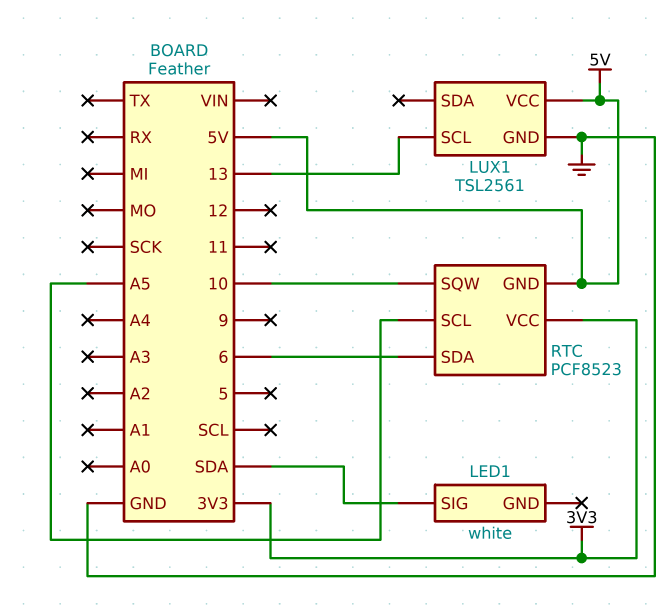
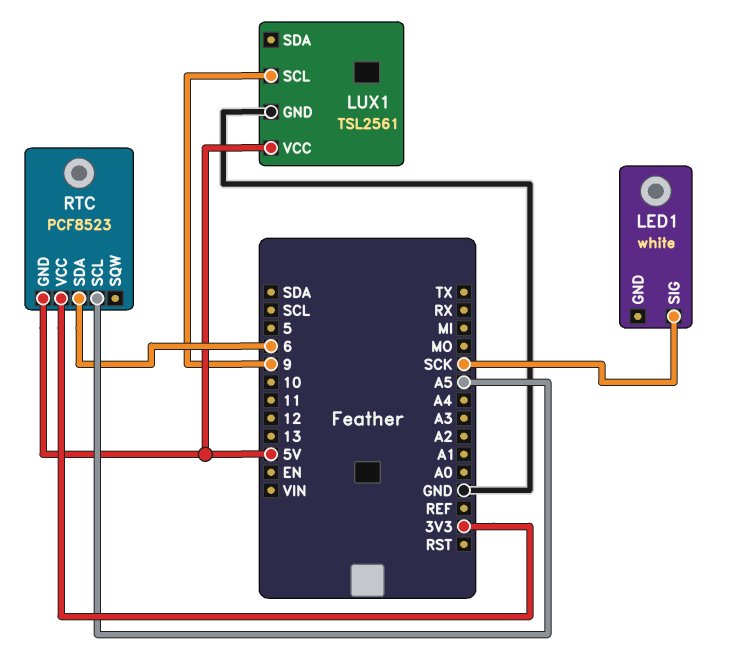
LED1 pin SIG: SDA -> SCK
LUX1 pin SCL: 13 -> 9
RTC pin SQW: 10 -> none

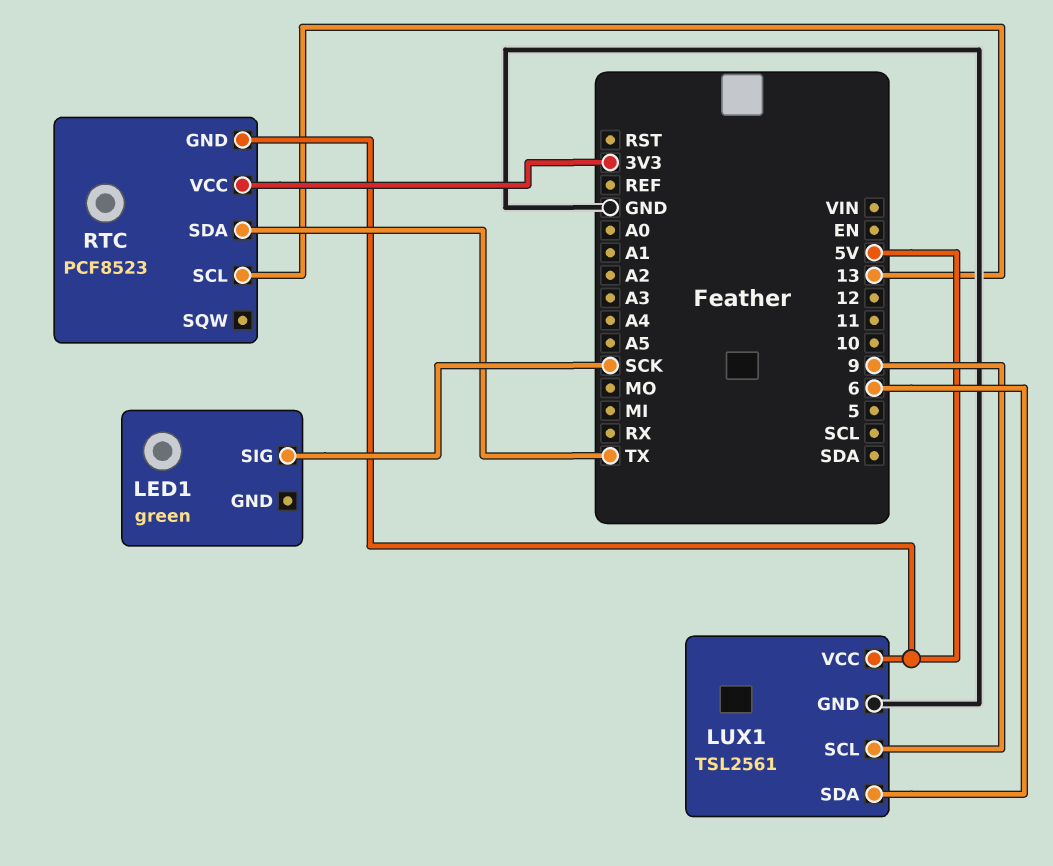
LED1: white -> green
LUX1 pin SDA: none -> 6
RTC pin SCL: A5 -> 13
RTC pin SDA: 6 -> TX

